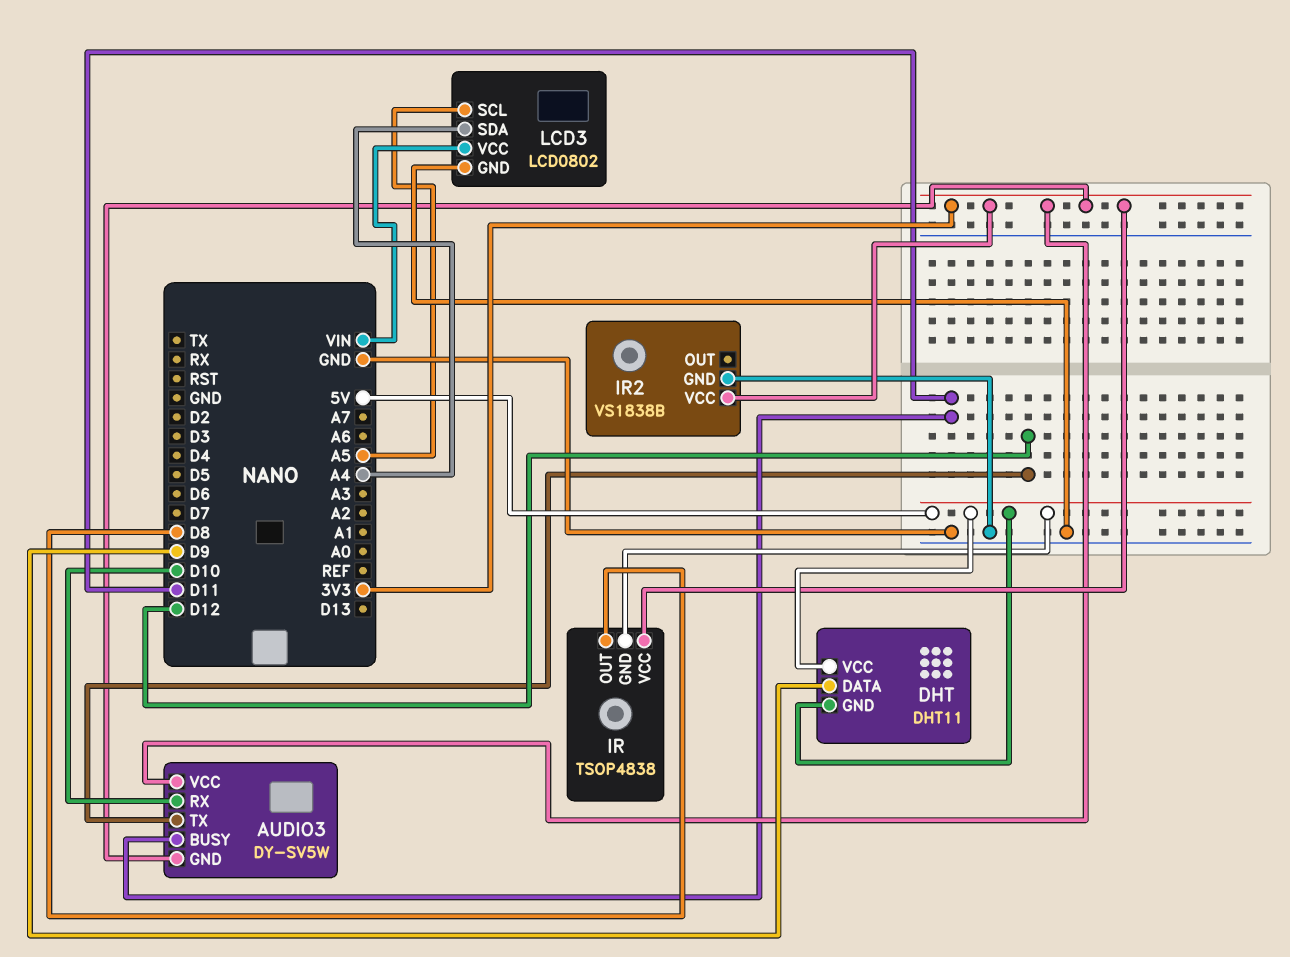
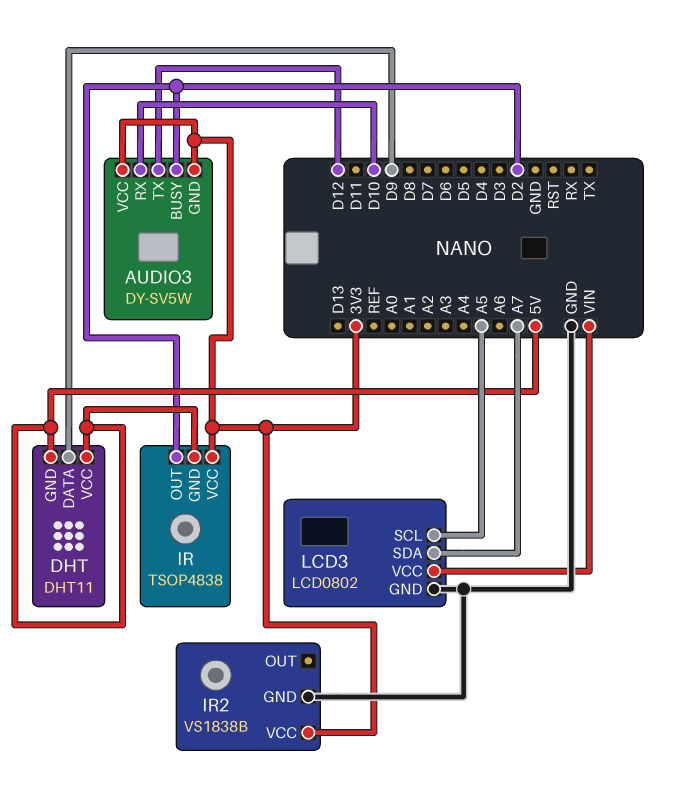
AUDIO3 pin BUSY: D11 -> D2
IR pin OUT: D8 -> D2
LCD3 pin SDA: A4 -> A7

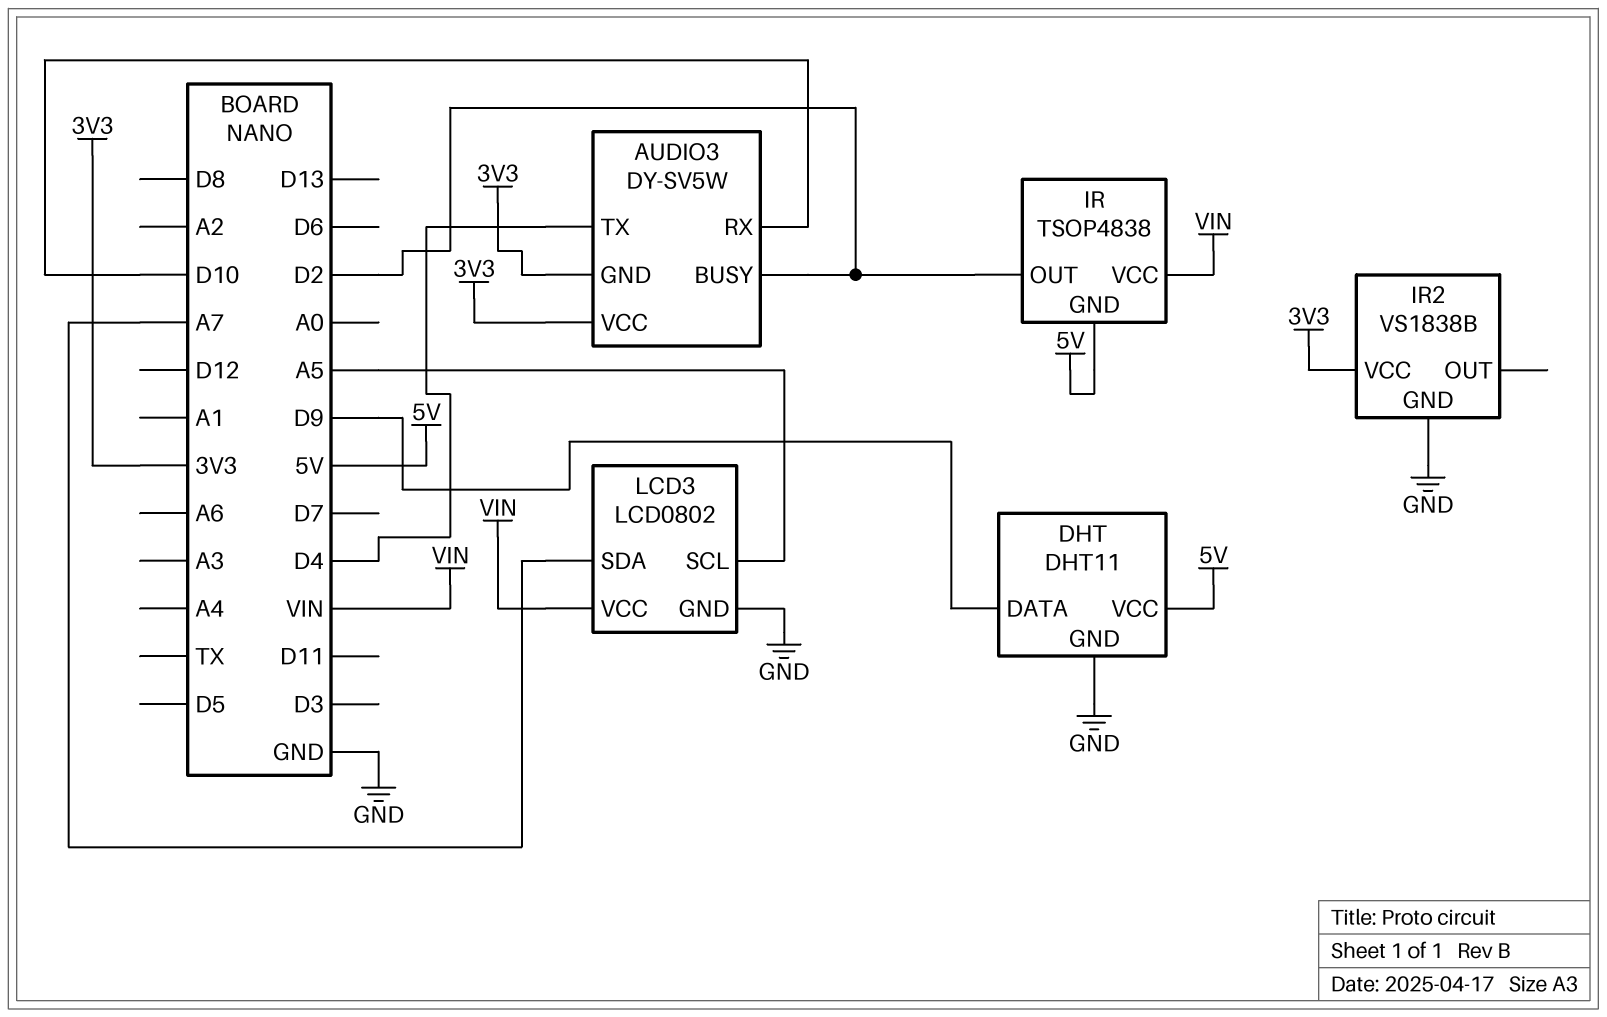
AUDIO3 pin TX: D12 -> D4
DHT pin GND: 5V -> GND
IR pin VCC: 3V3 -> VIN

